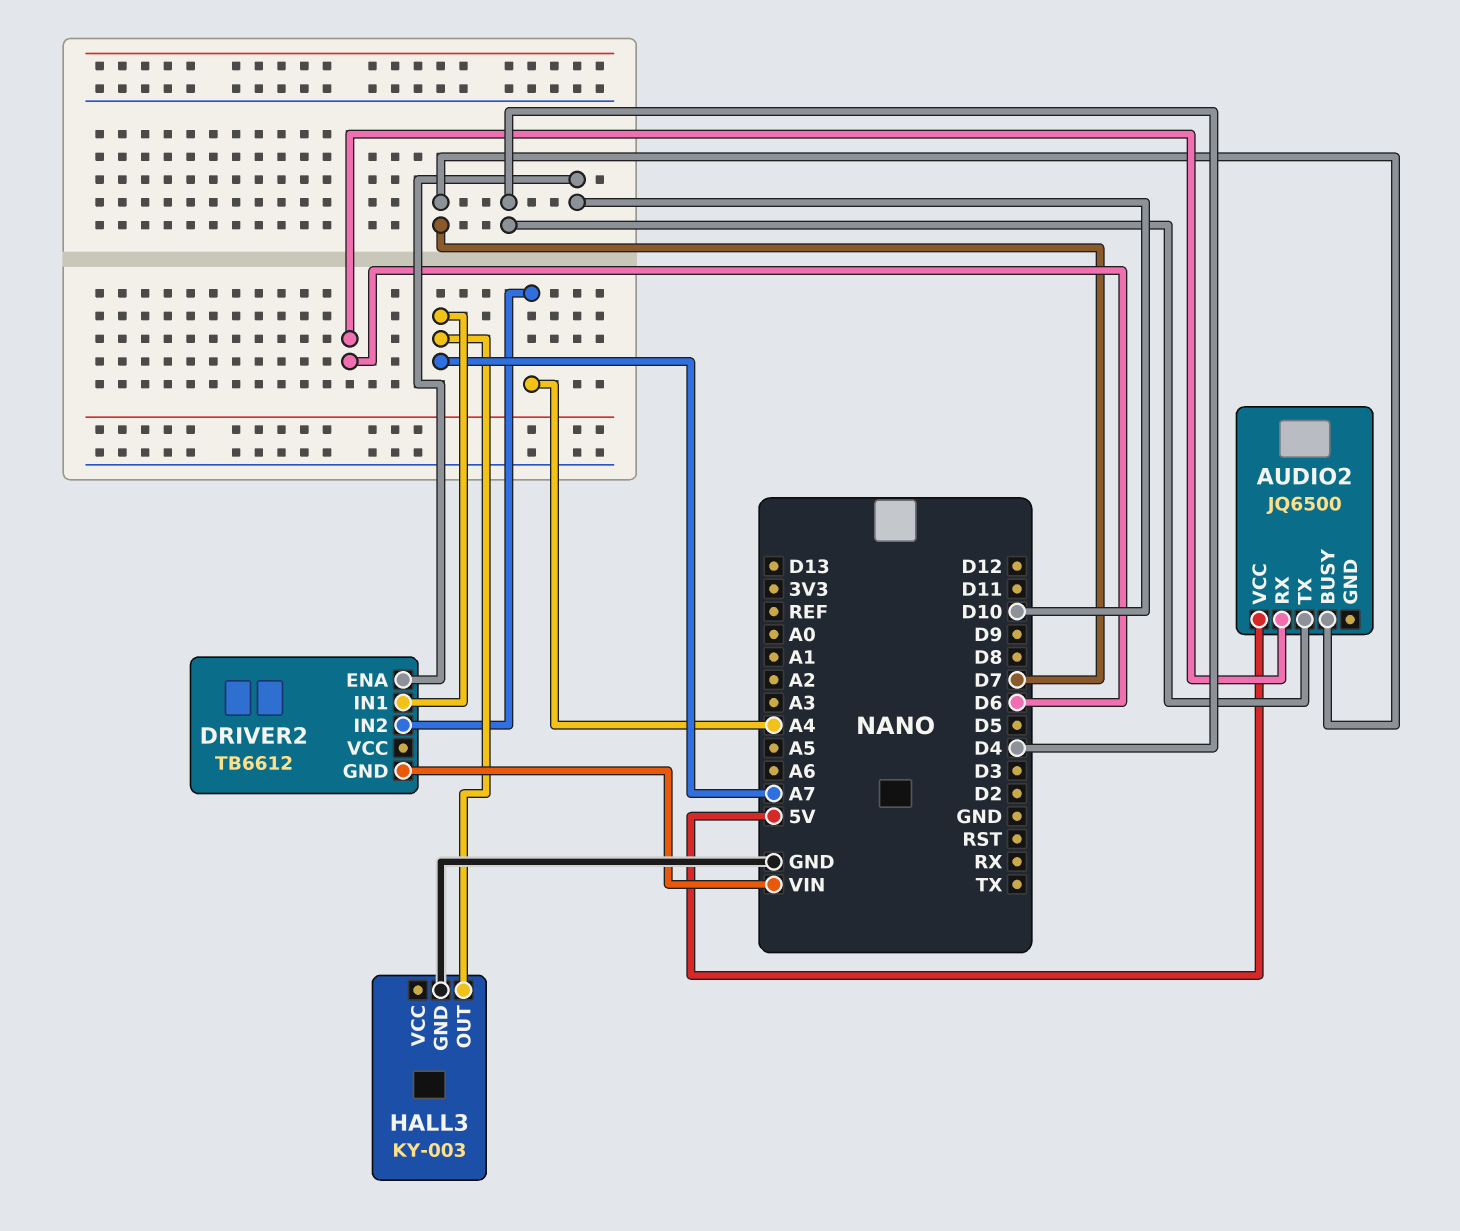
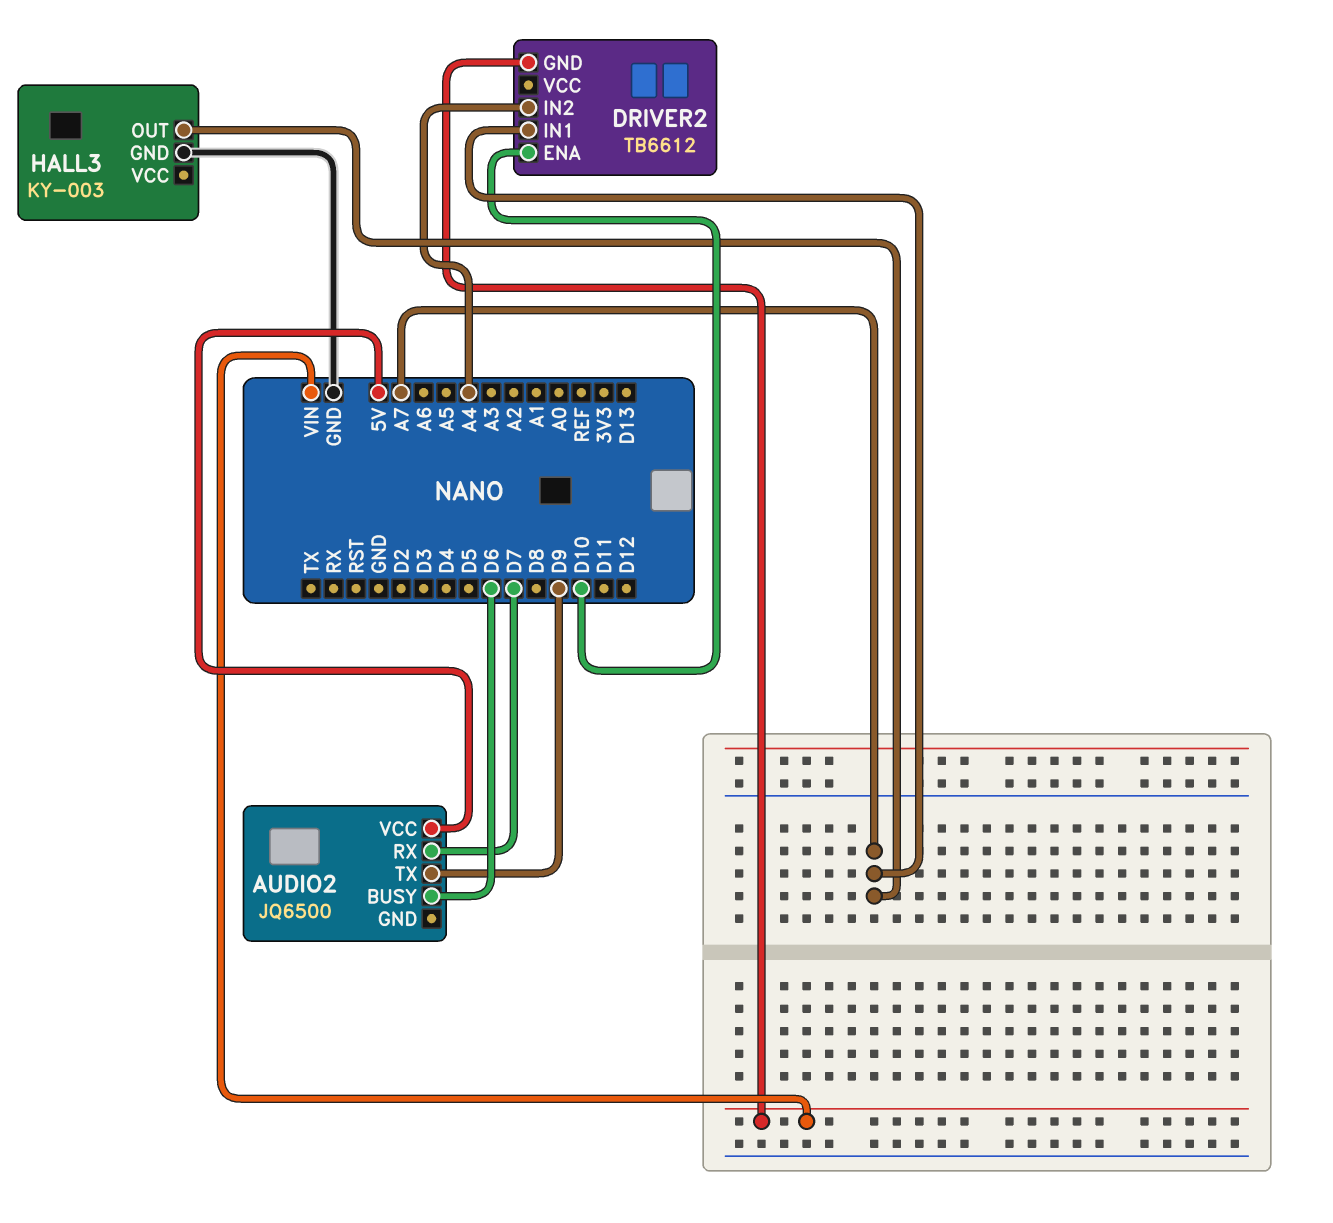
AUDIO2 pin BUSY: D7 -> D6
AUDIO2 pin RX: D6 -> D7
AUDIO2 pin TX: D4 -> D9

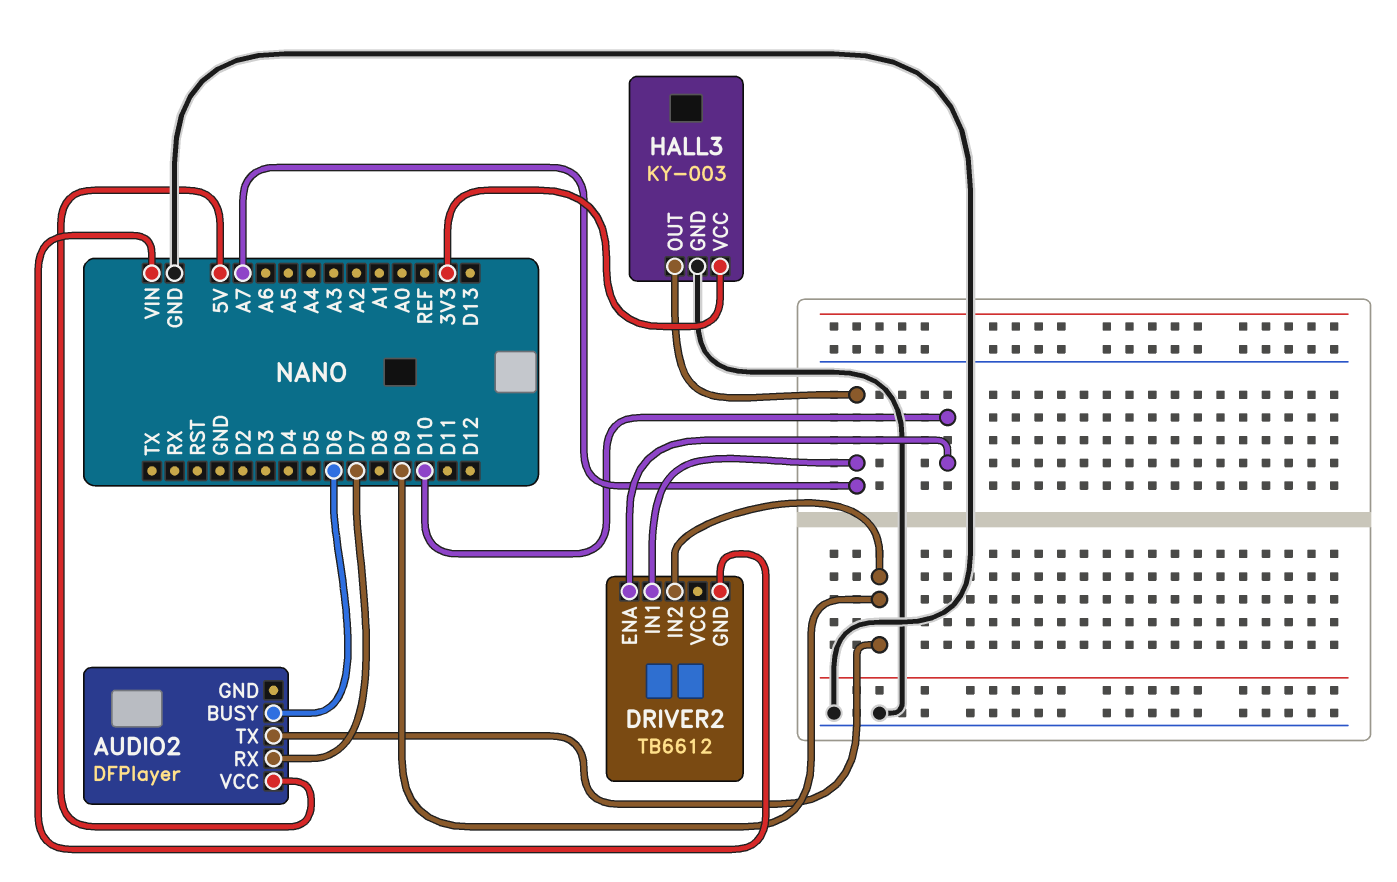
AUDIO2: JQ6500 -> DFPlayer
DRIVER2 pin IN2: A4 -> D9
HALL3 pin VCC: none -> 3V3

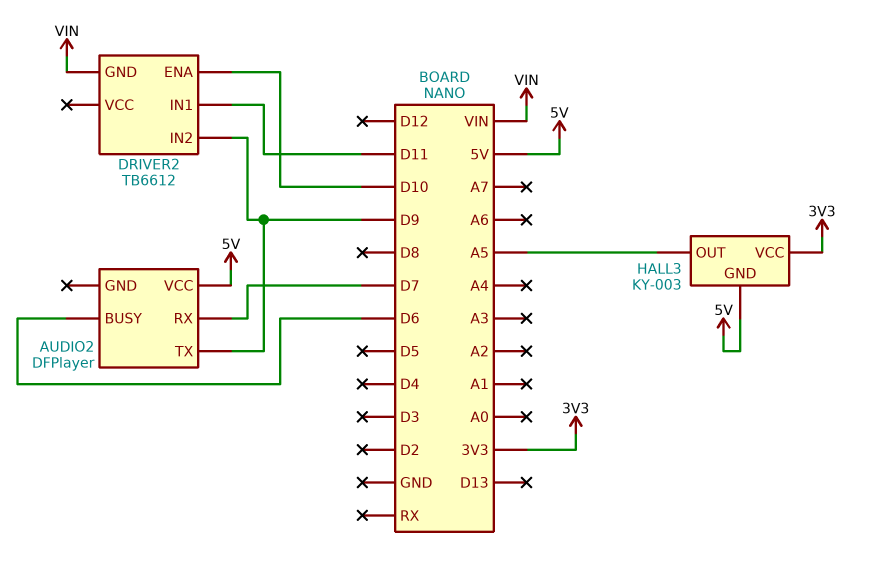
DRIVER2 pin IN1: A7 -> D11
HALL3 pin GND: GND -> 5V
HALL3 pin OUT: A7 -> A5

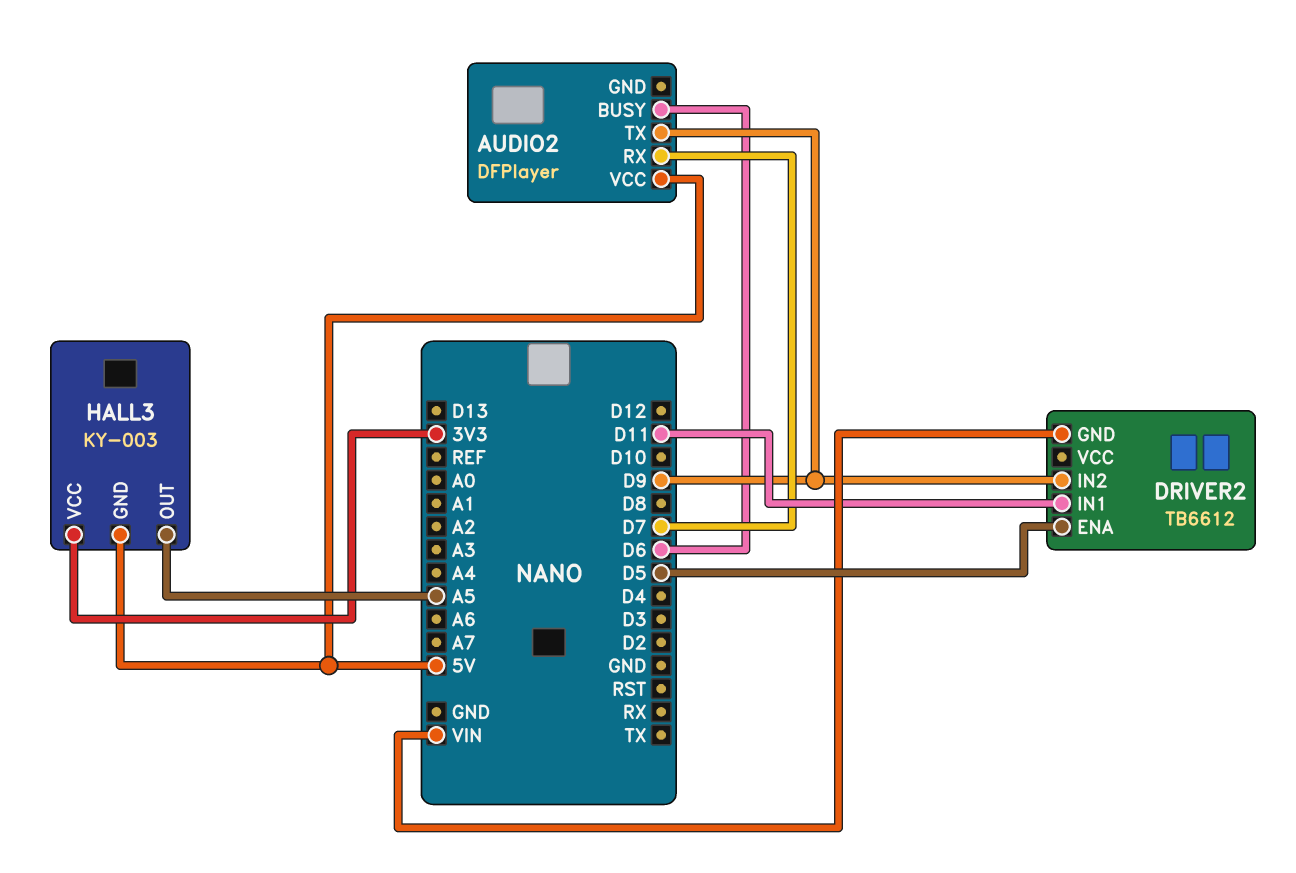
DRIVER2 pin ENA: D10 -> D5

